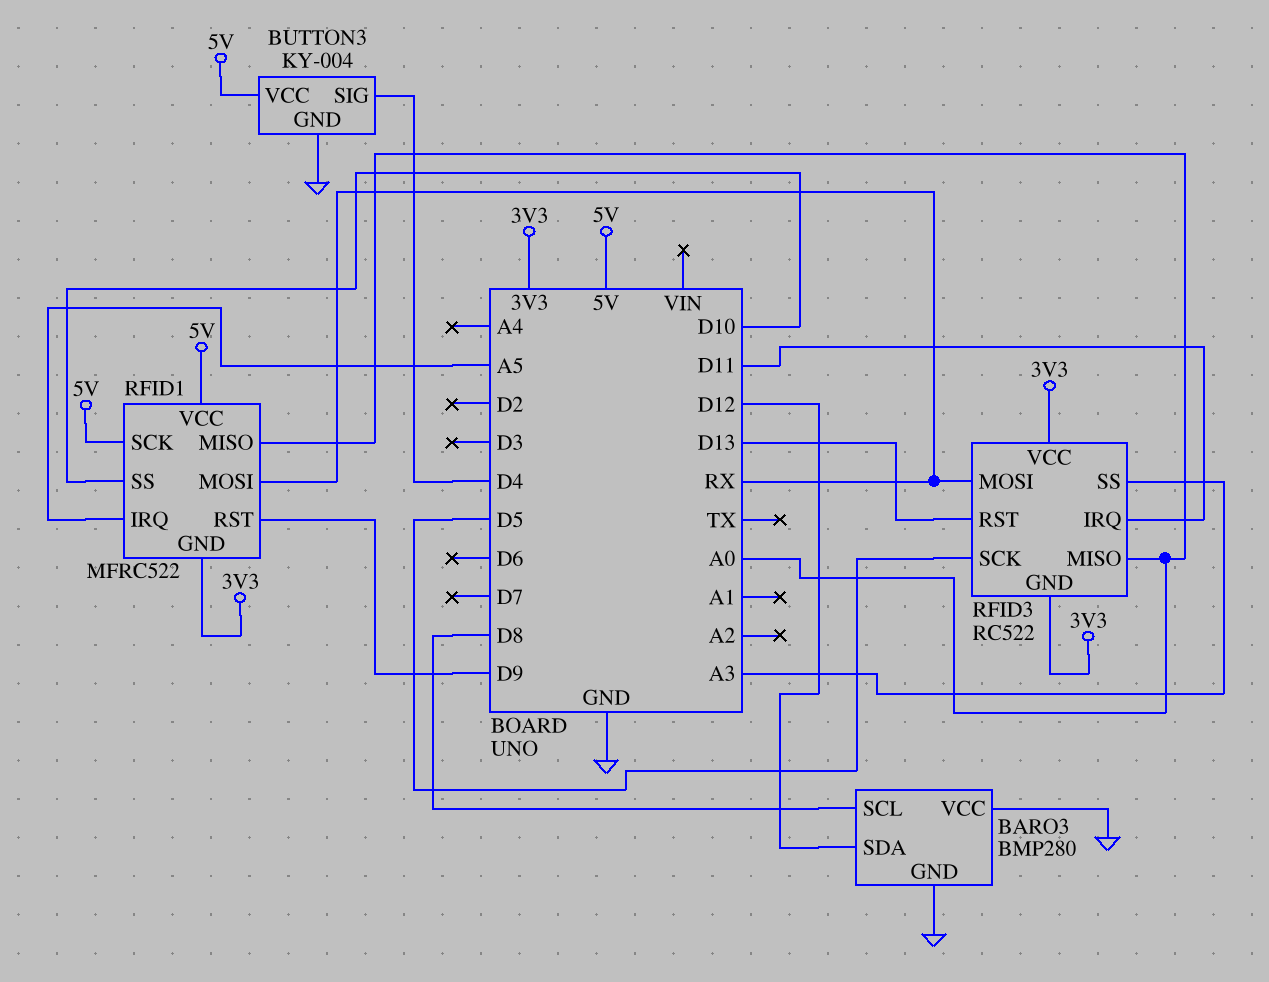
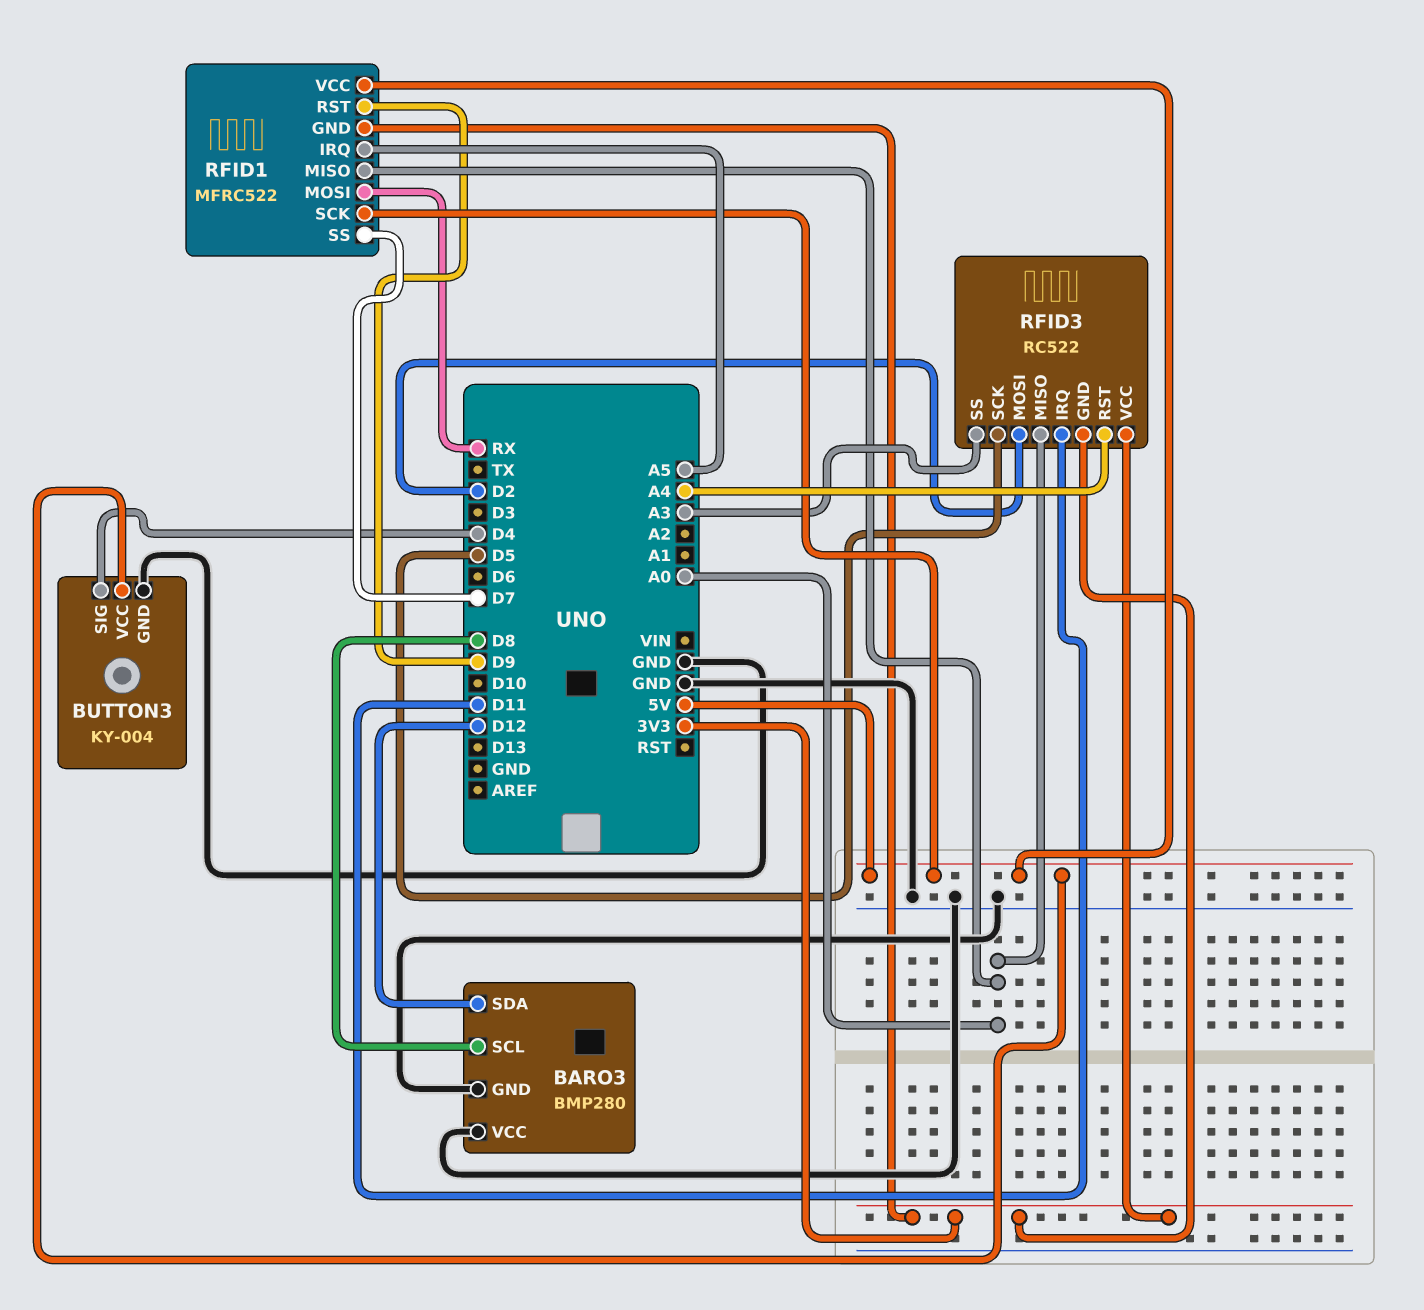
RFID1 pin SS: D10 -> D7
RFID3 pin MOSI: RX -> D2
RFID3 pin RST: D13 -> A4

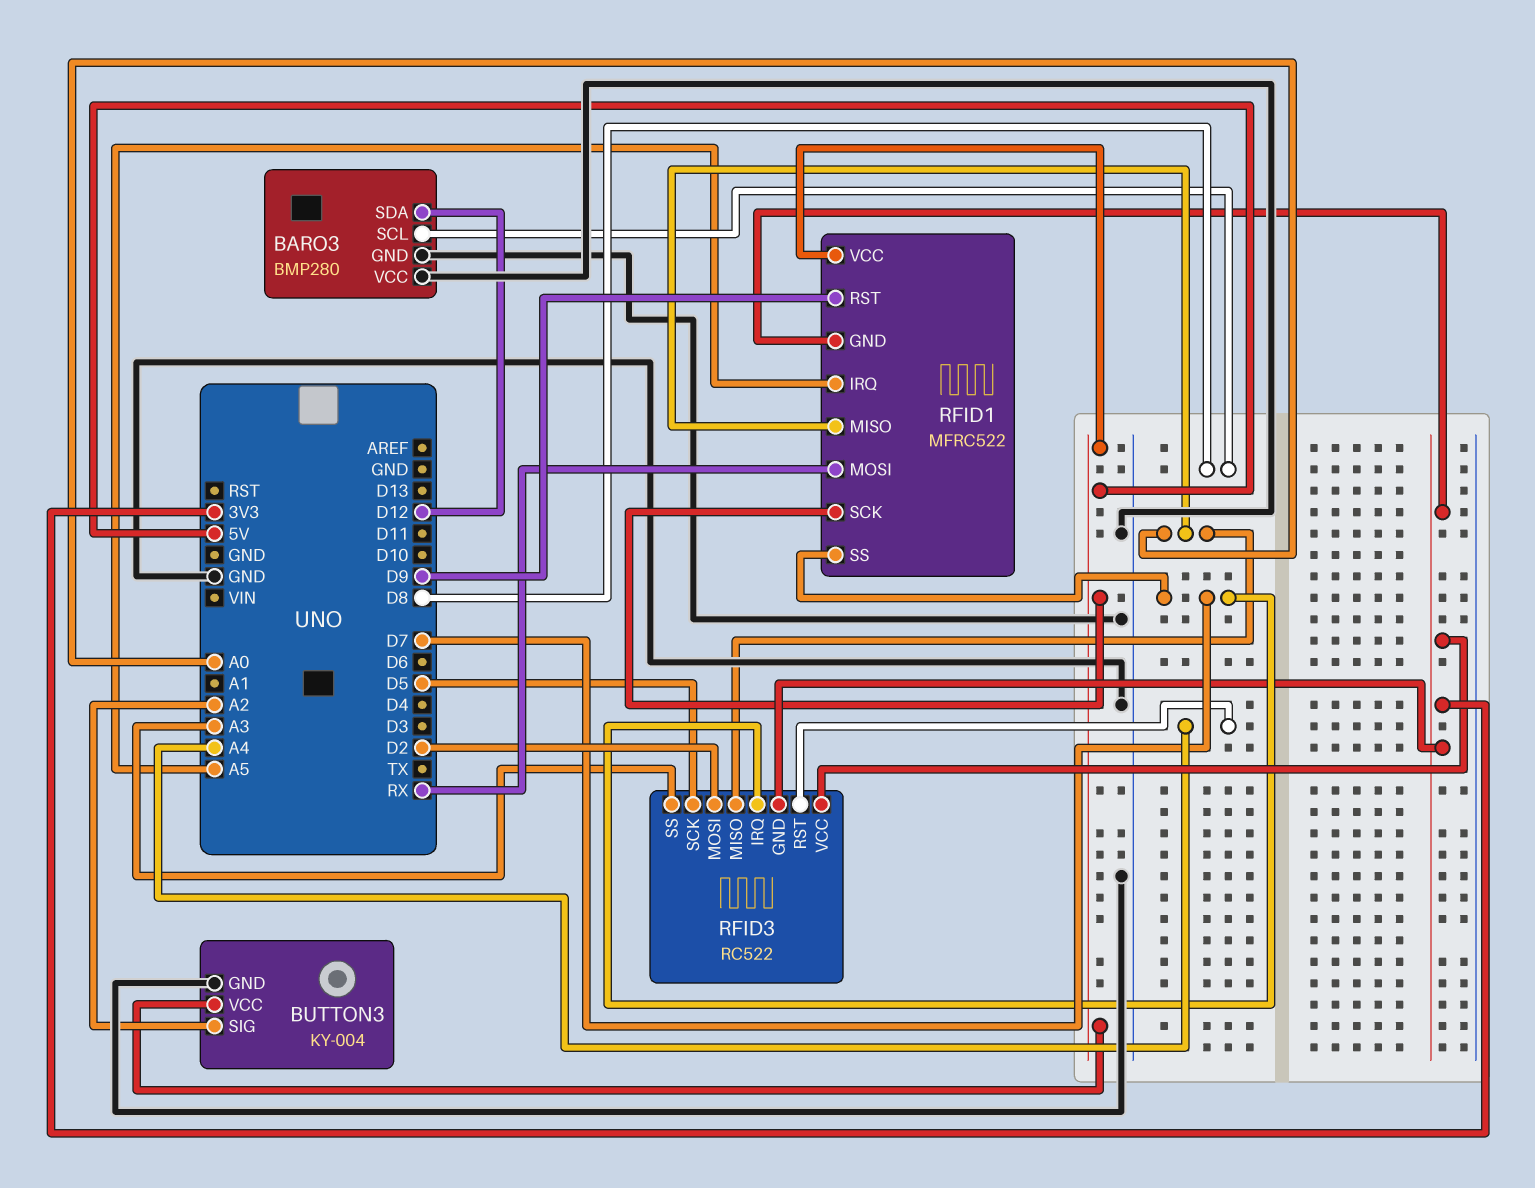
BUTTON3 pin SIG: D4 -> A2
RFID3 pin IRQ: D11 -> D7

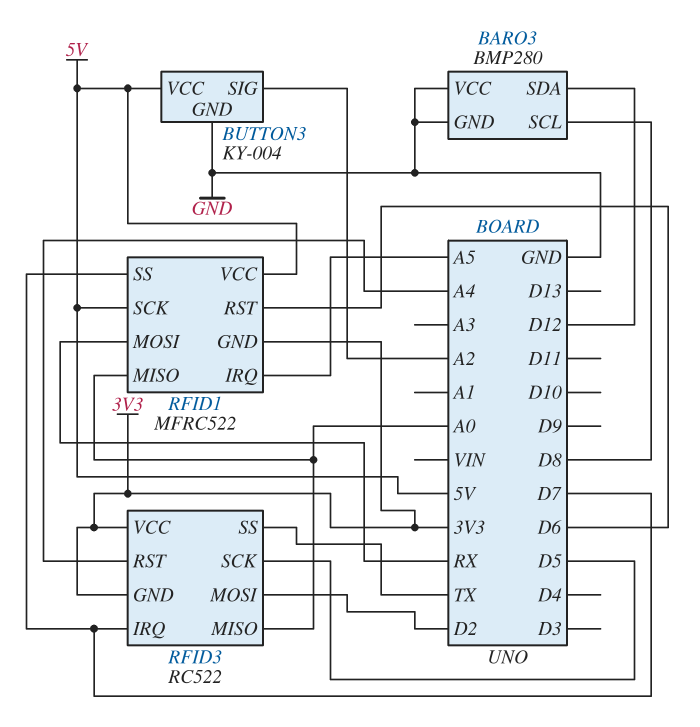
RFID1 pin RST: D9 -> D6
RFID3 pin SS: A3 -> TX

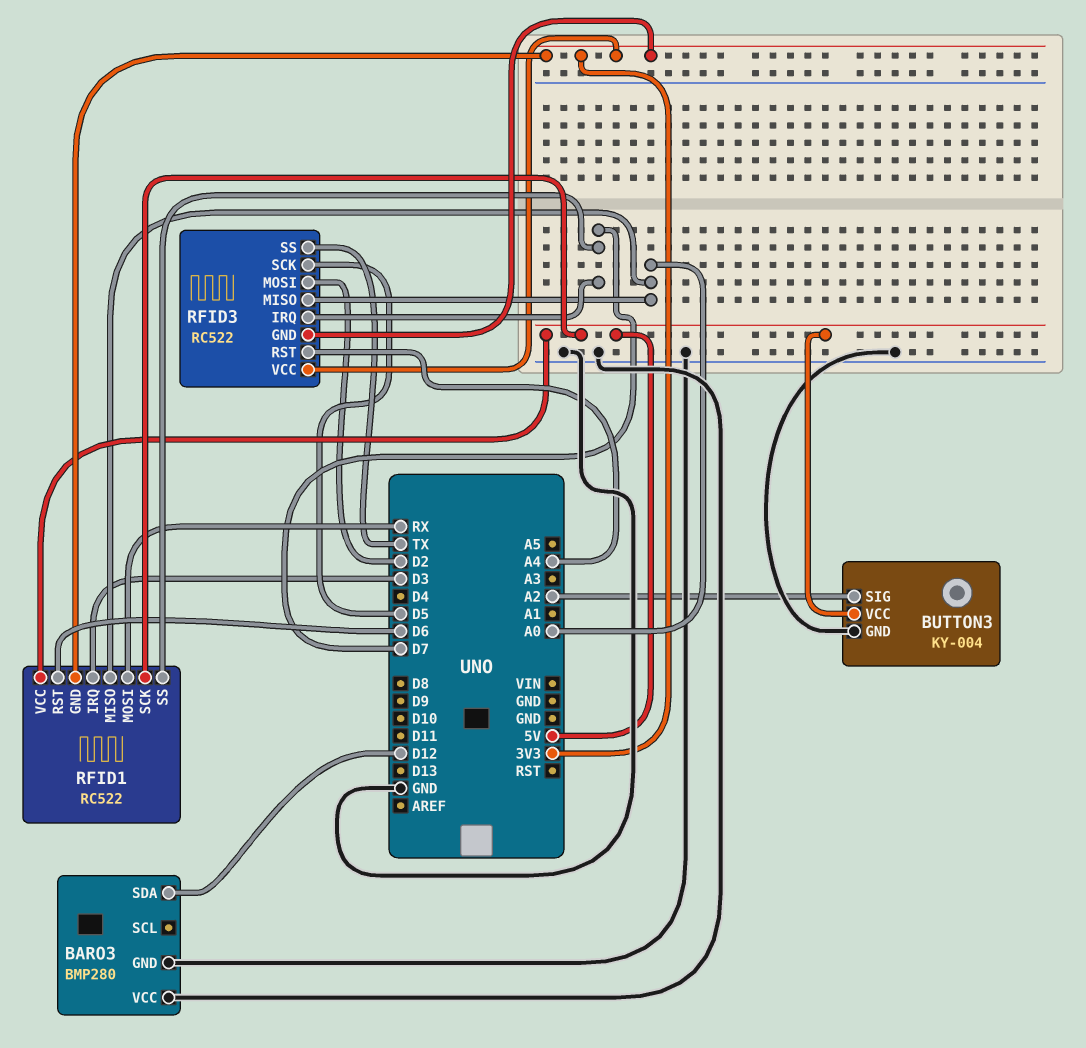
BARO3 pin SCL: D8 -> none
RFID1: MFRC522 -> RC522
RFID1 pin IRQ: A5 -> D3

